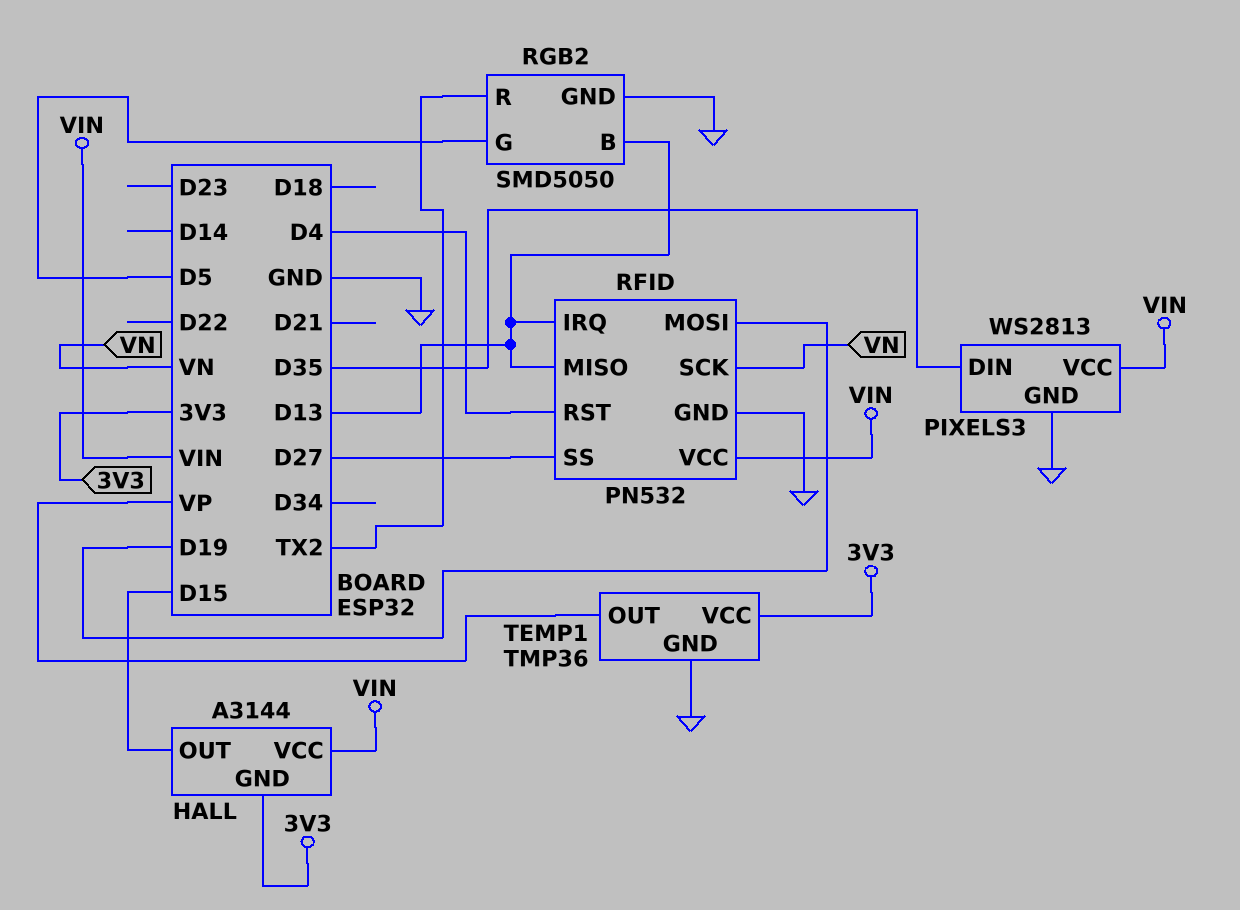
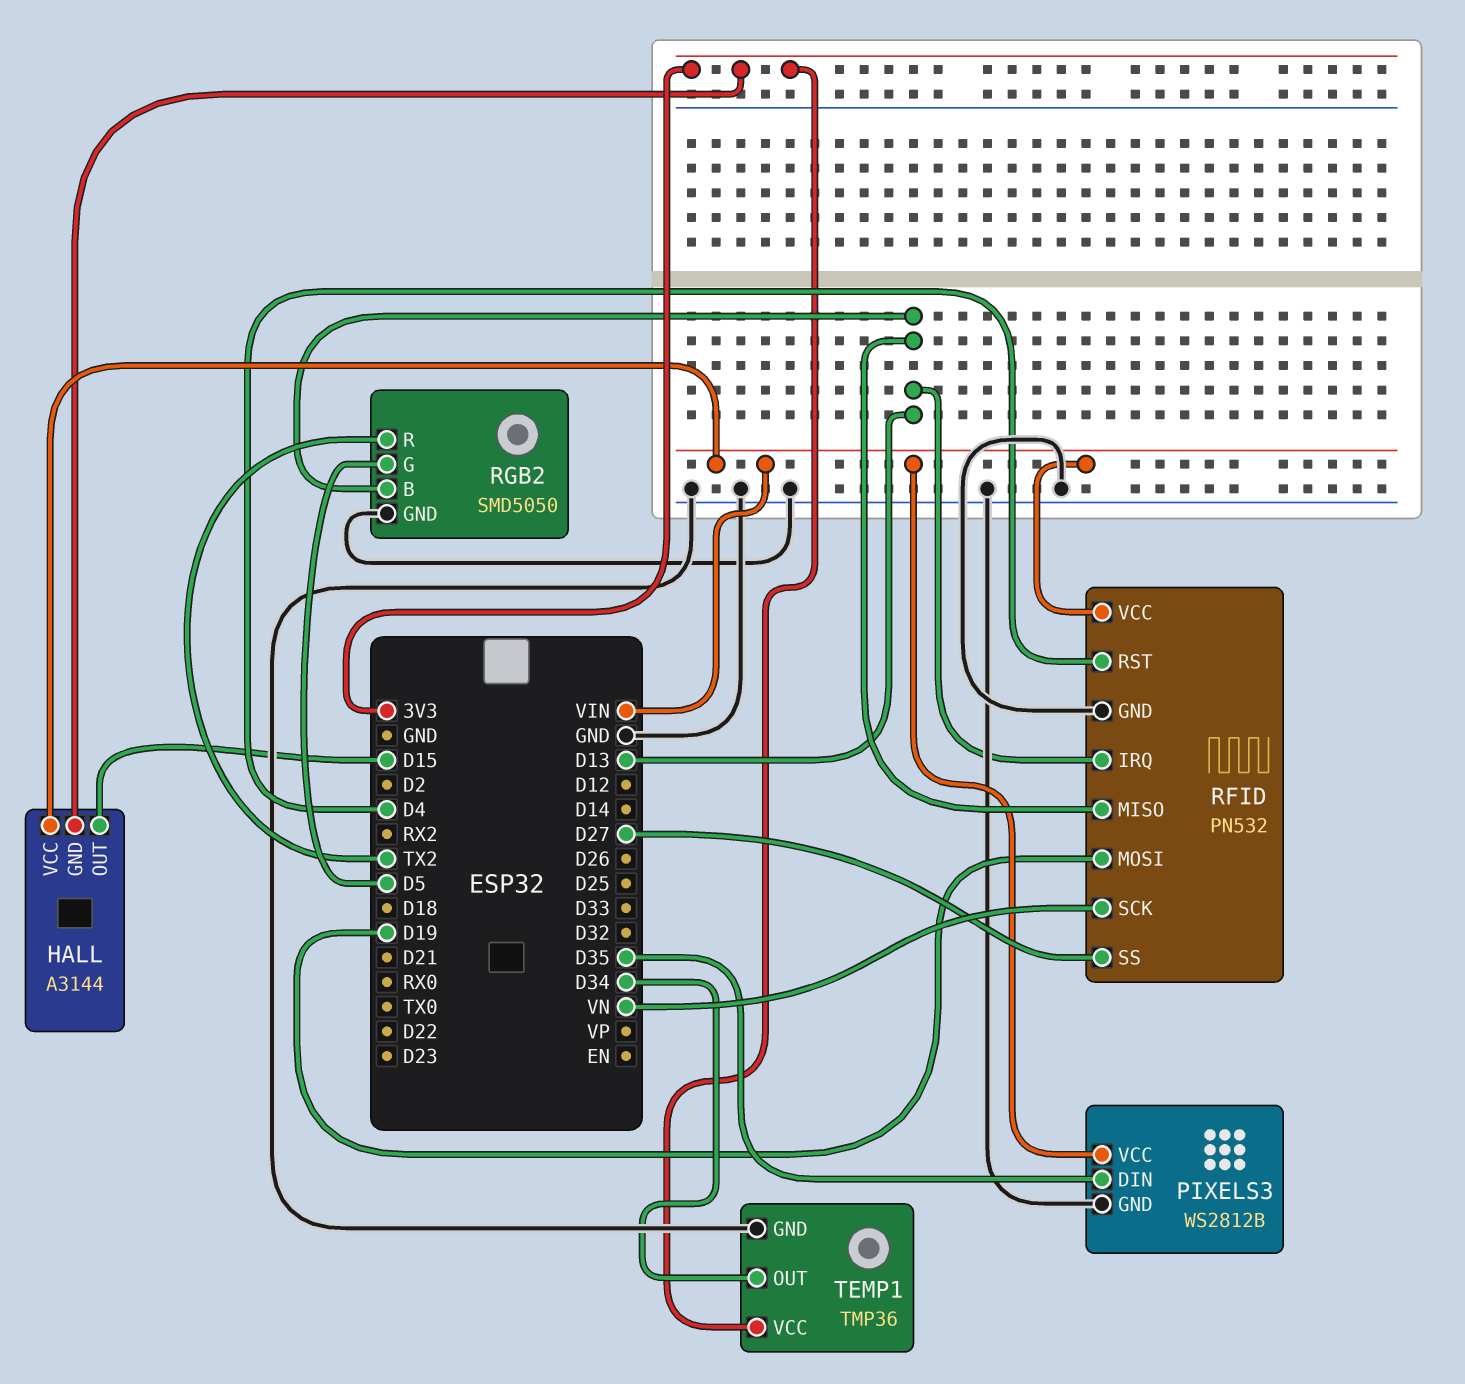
PIXELS3: WS2813 -> WS2812B
TEMP1 pin OUT: VP -> D34

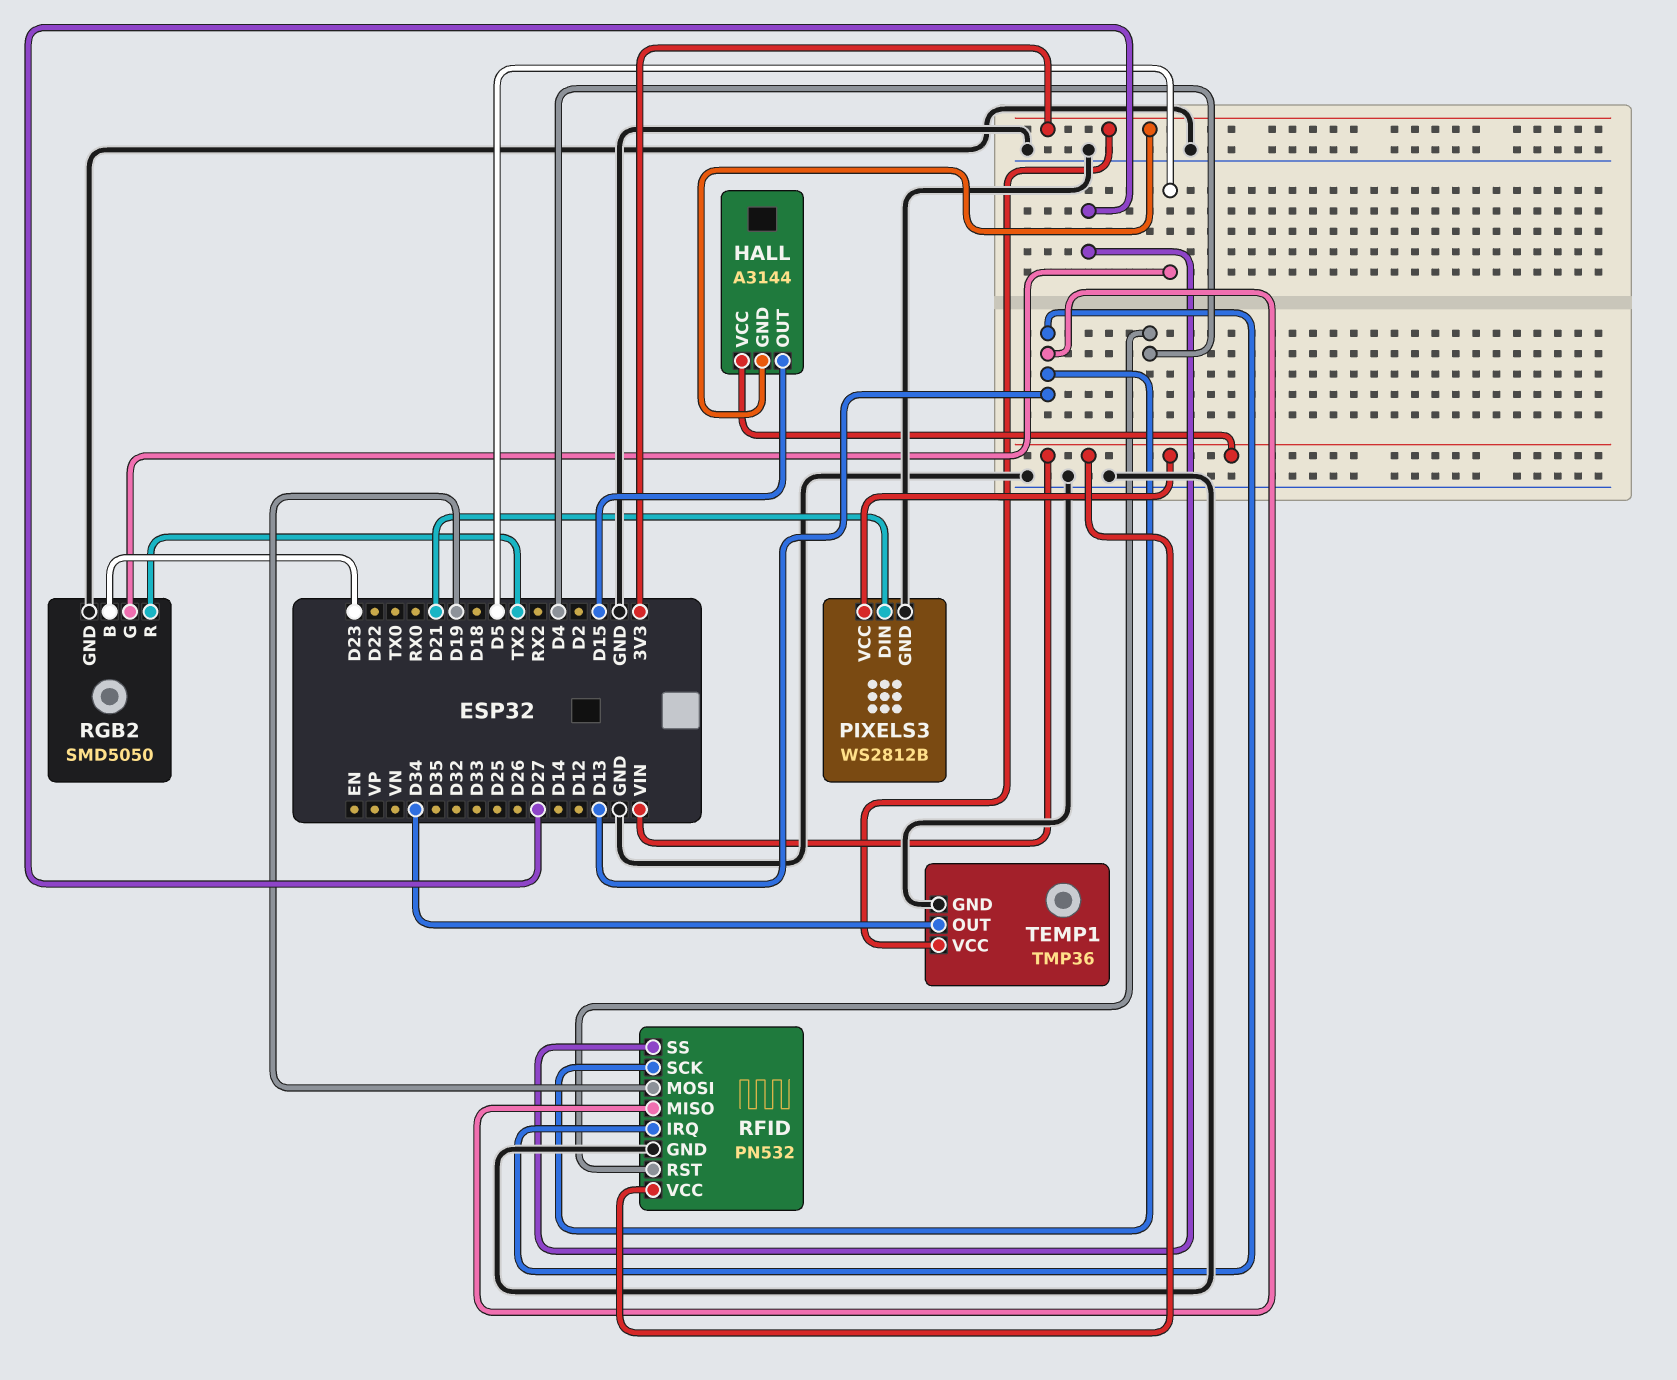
PIXELS3 pin DIN: D35 -> D21
RFID pin SCK: VN -> D13
RGB2 pin B: D13 -> D23

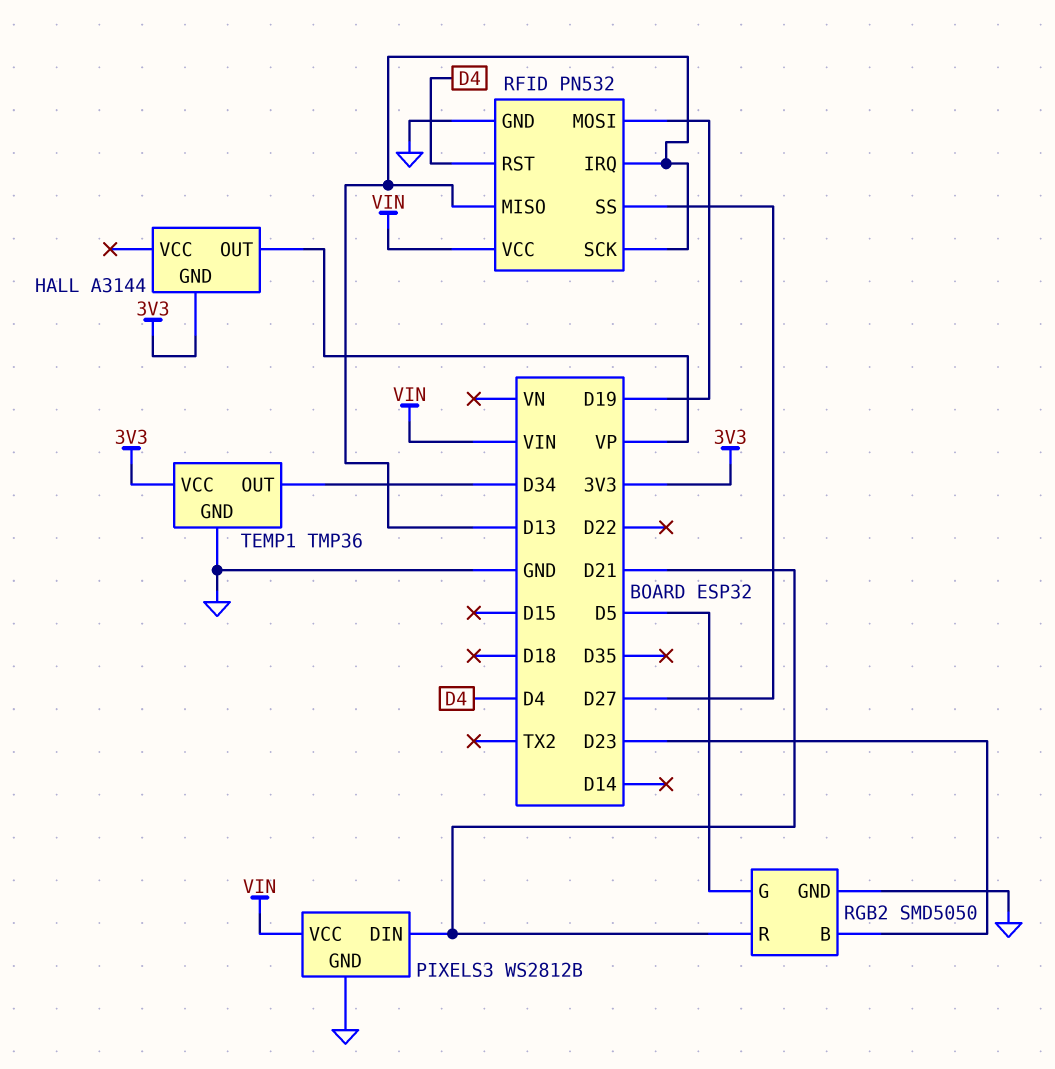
HALL pin OUT: D15 -> VP
HALL pin VCC: VIN -> none
RGB2 pin R: TX2 -> D21

